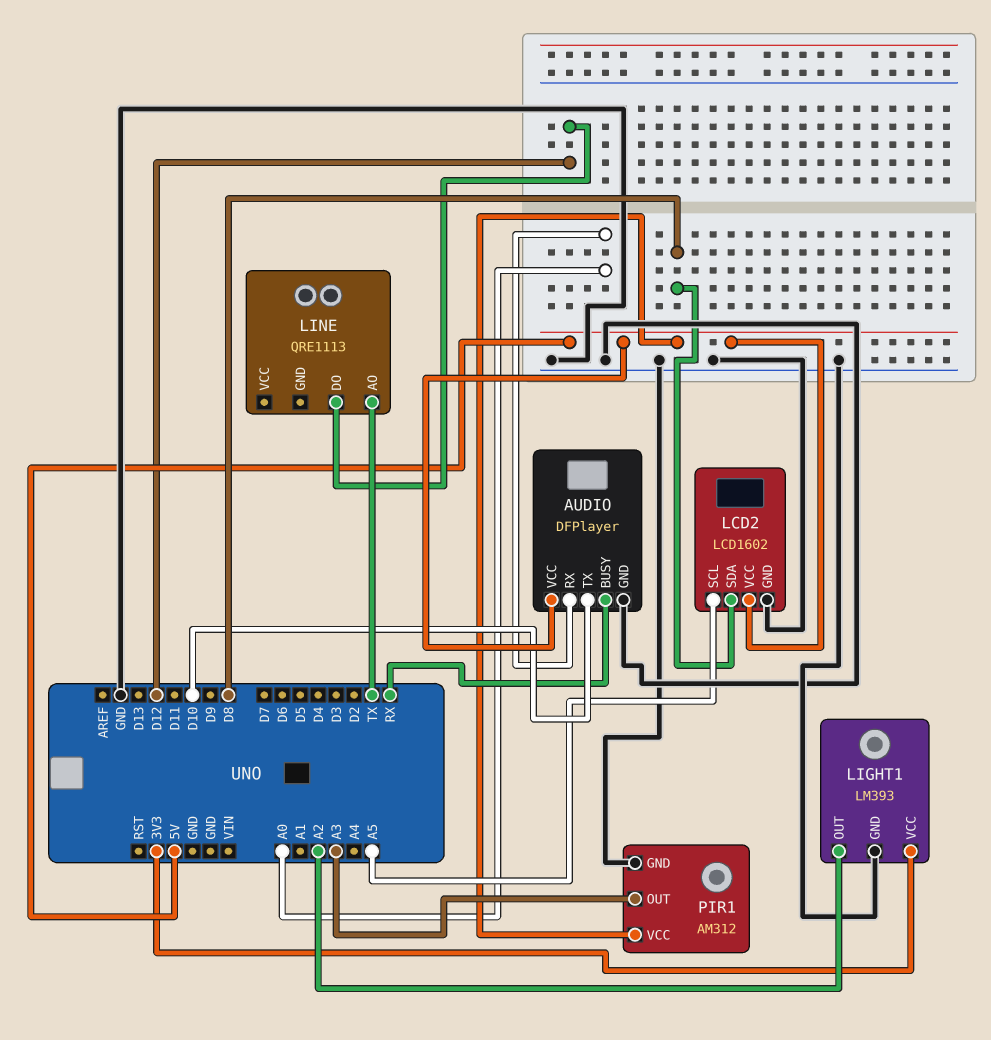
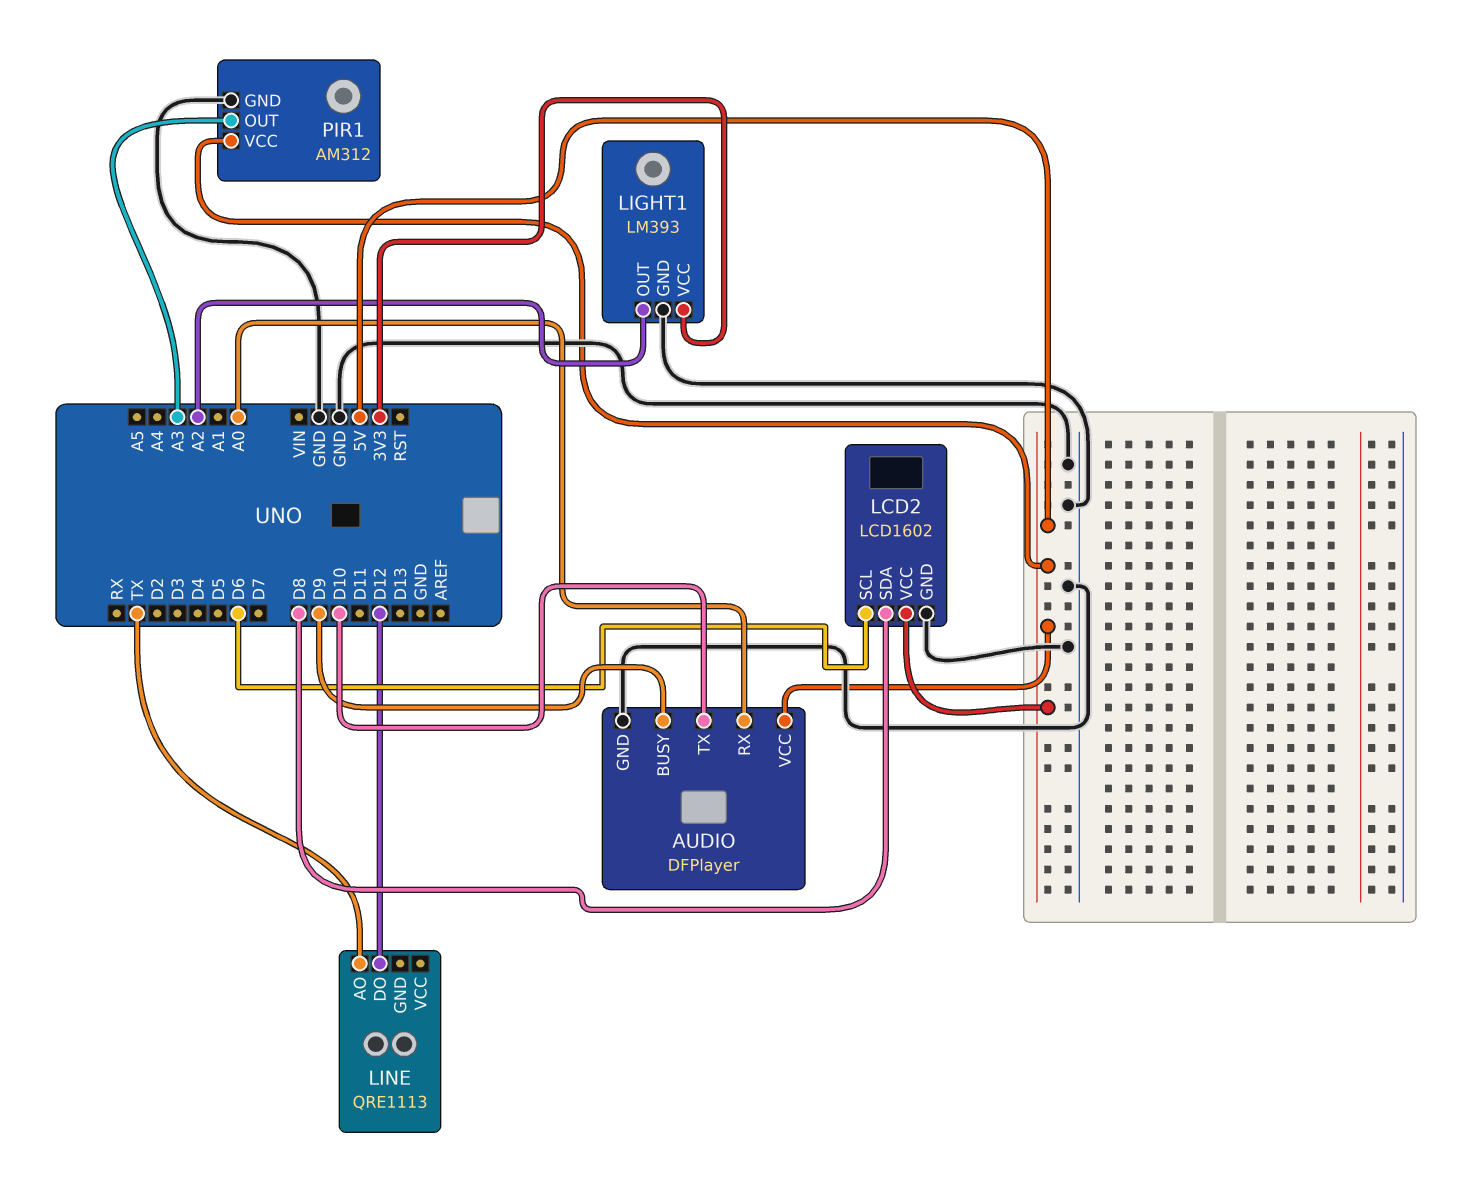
AUDIO pin BUSY: RX -> D9
LCD2 pin SCL: A5 -> D6

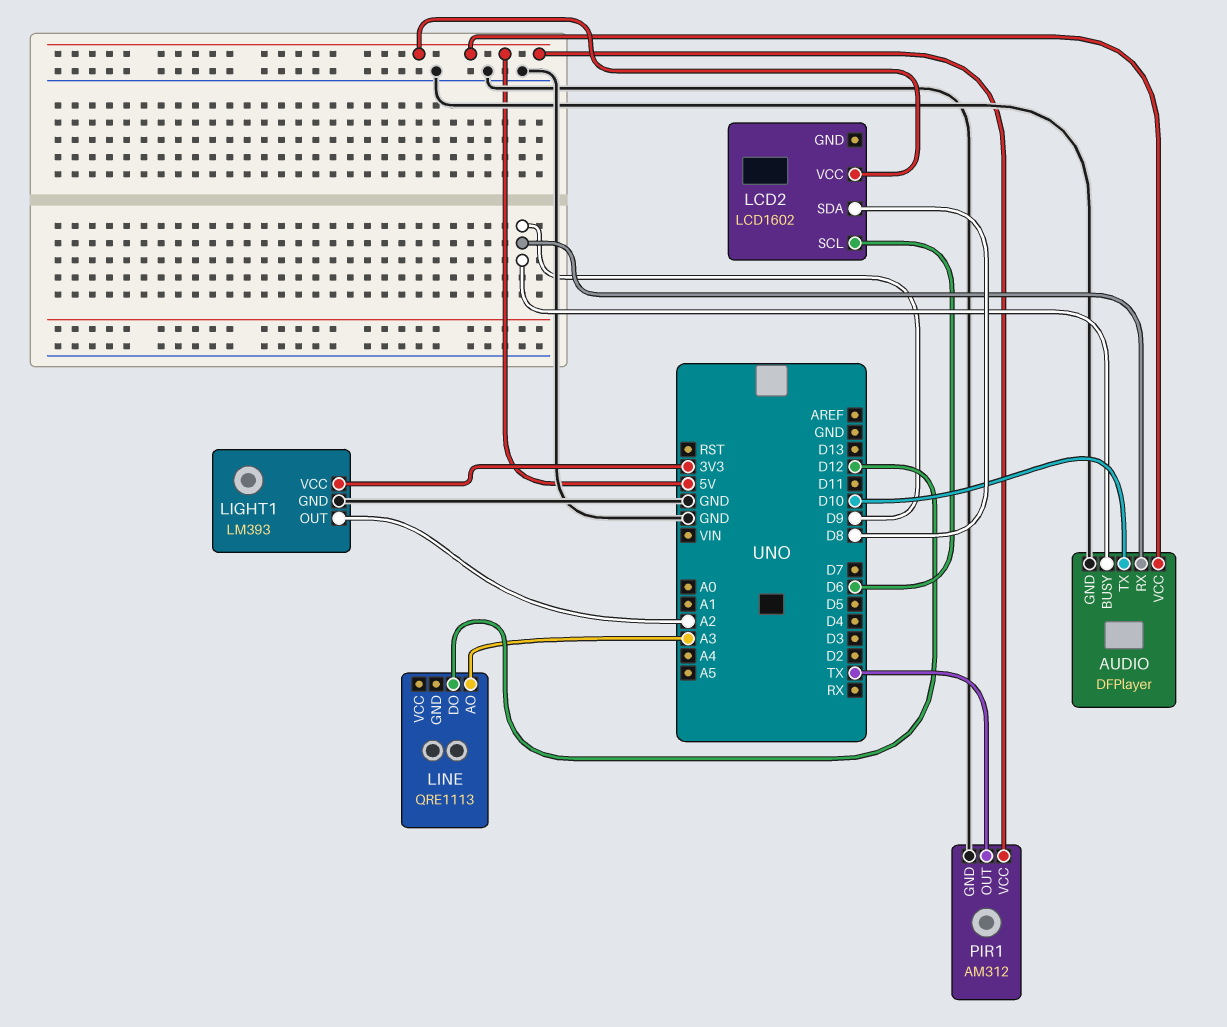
AUDIO pin RX: A0 -> D9
LCD2 pin GND: GND -> none
LINE pin AO: TX -> A3
PIR1 pin OUT: A3 -> TX

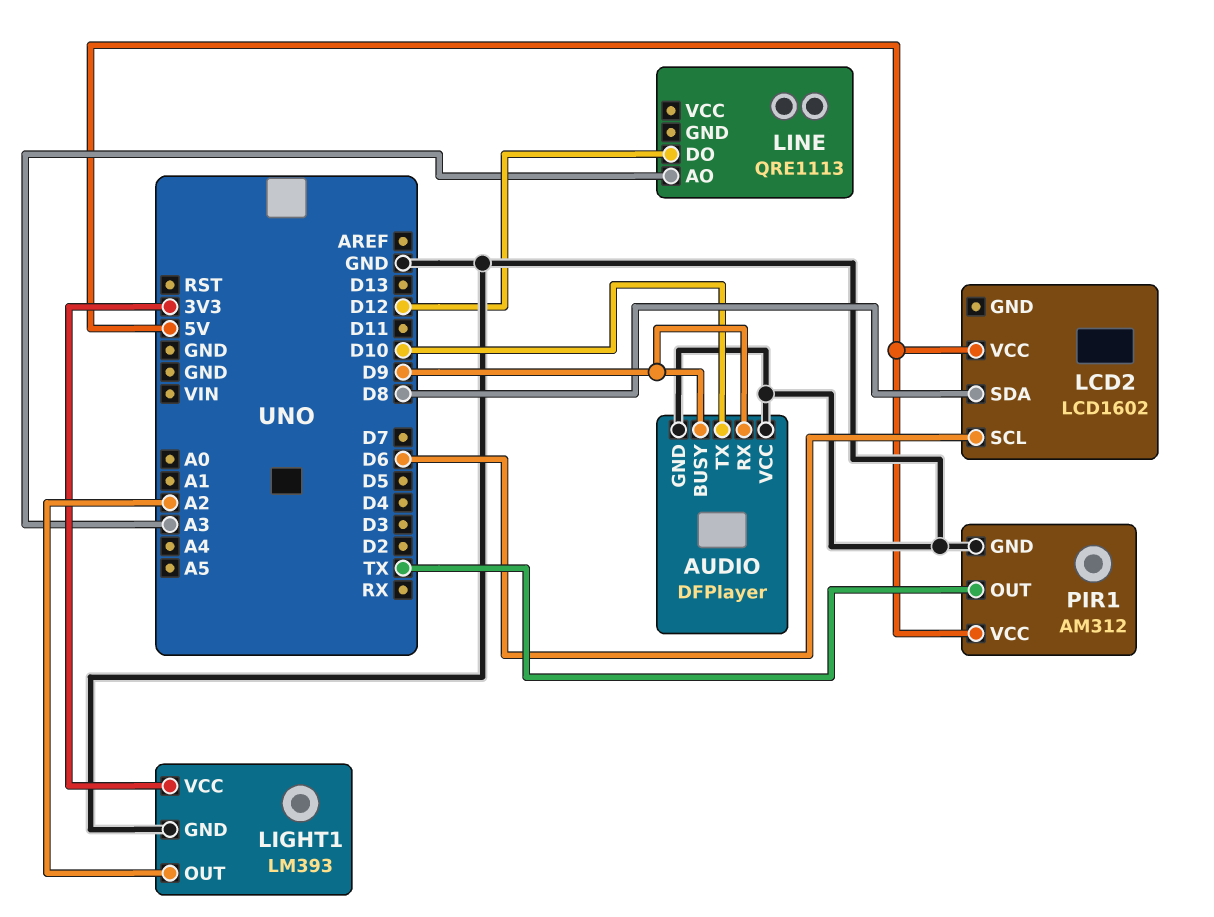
AUDIO pin VCC: 5V -> GND

